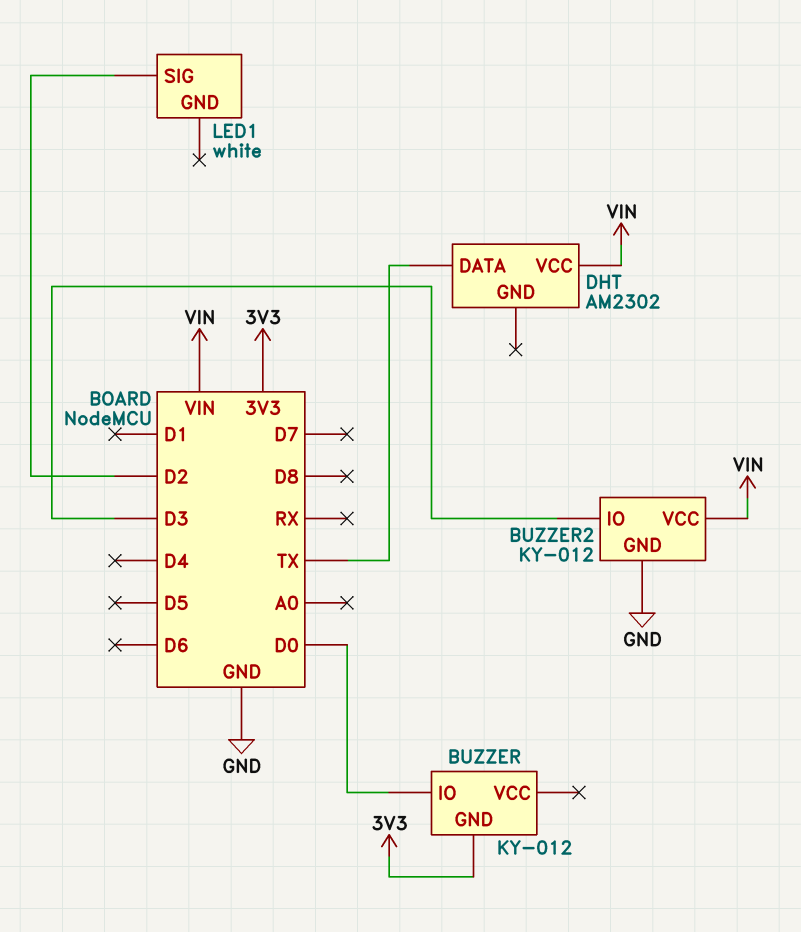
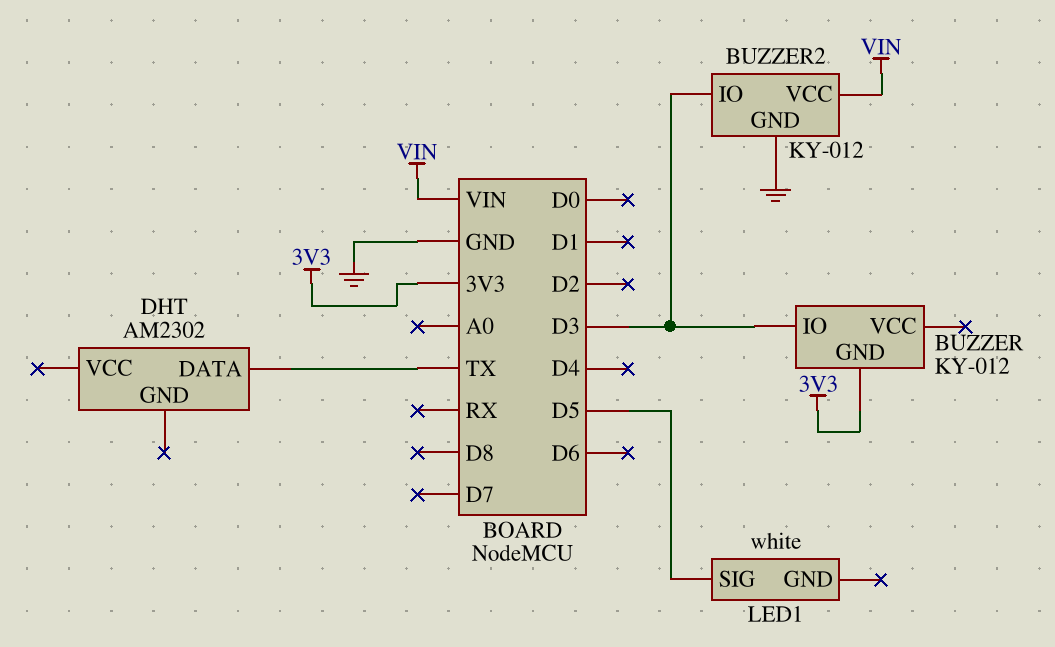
BUZZER pin IO: D0 -> D3
DHT pin VCC: VIN -> none
LED1 pin SIG: D2 -> D5

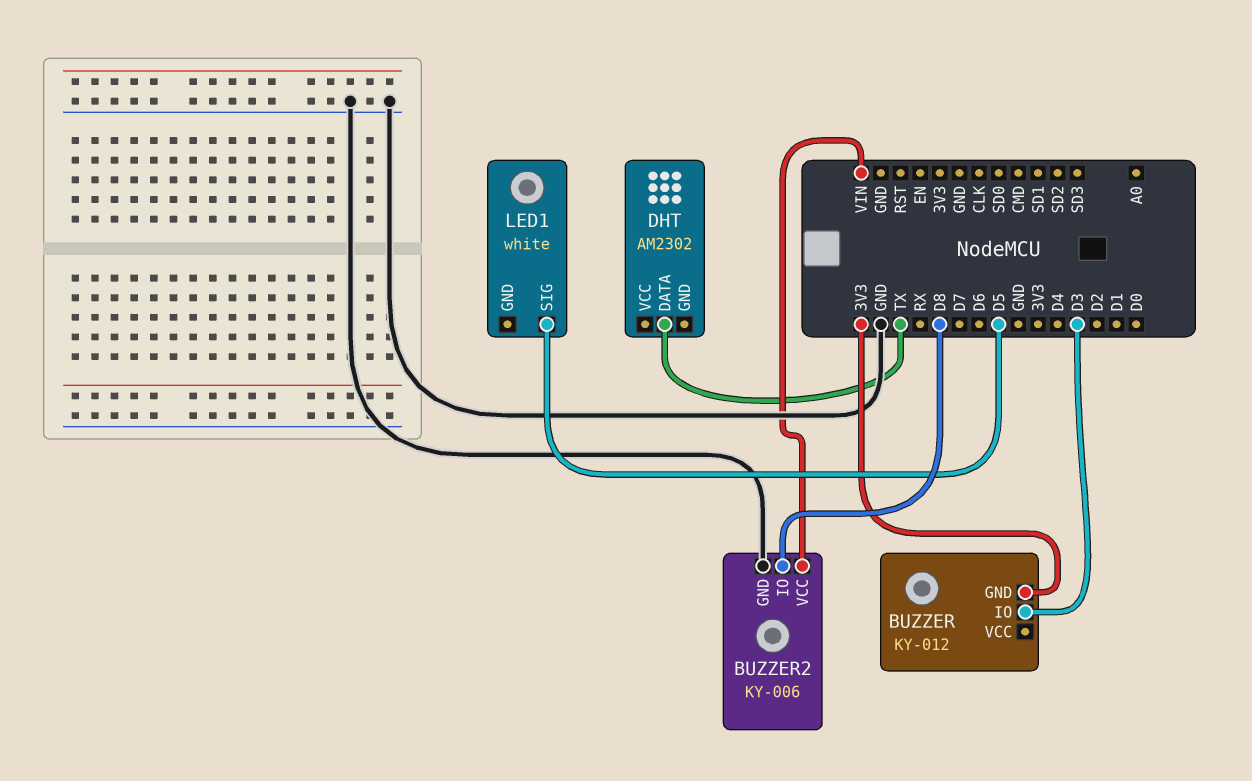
BUZZER2: KY-012 -> KY-006
BUZZER2 pin IO: D3 -> D8

